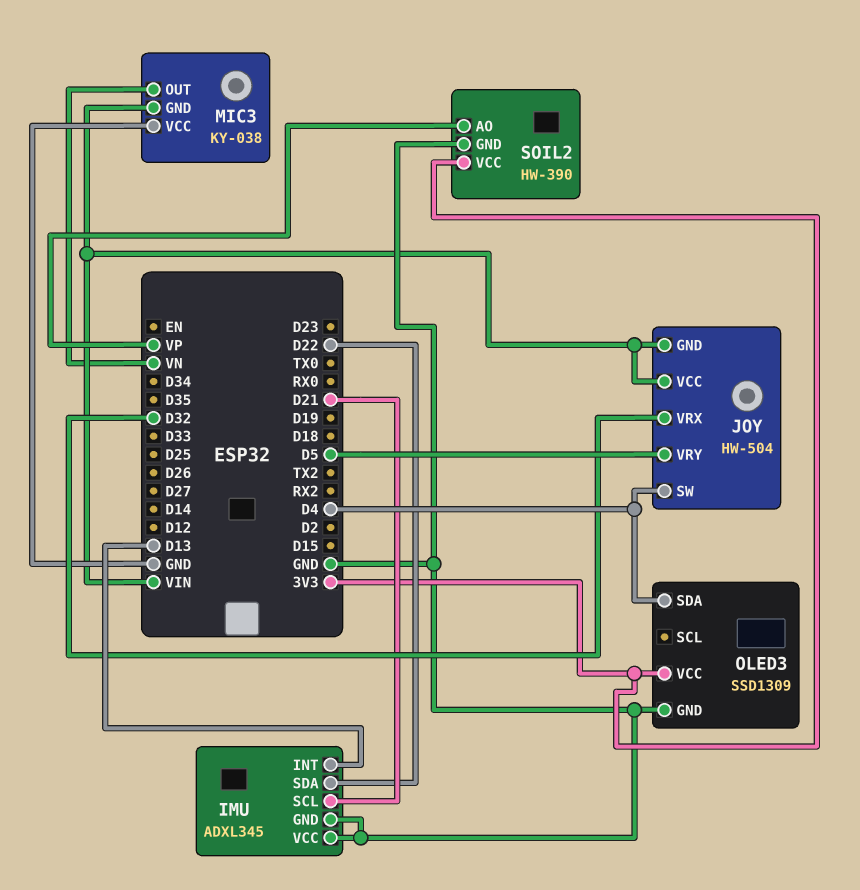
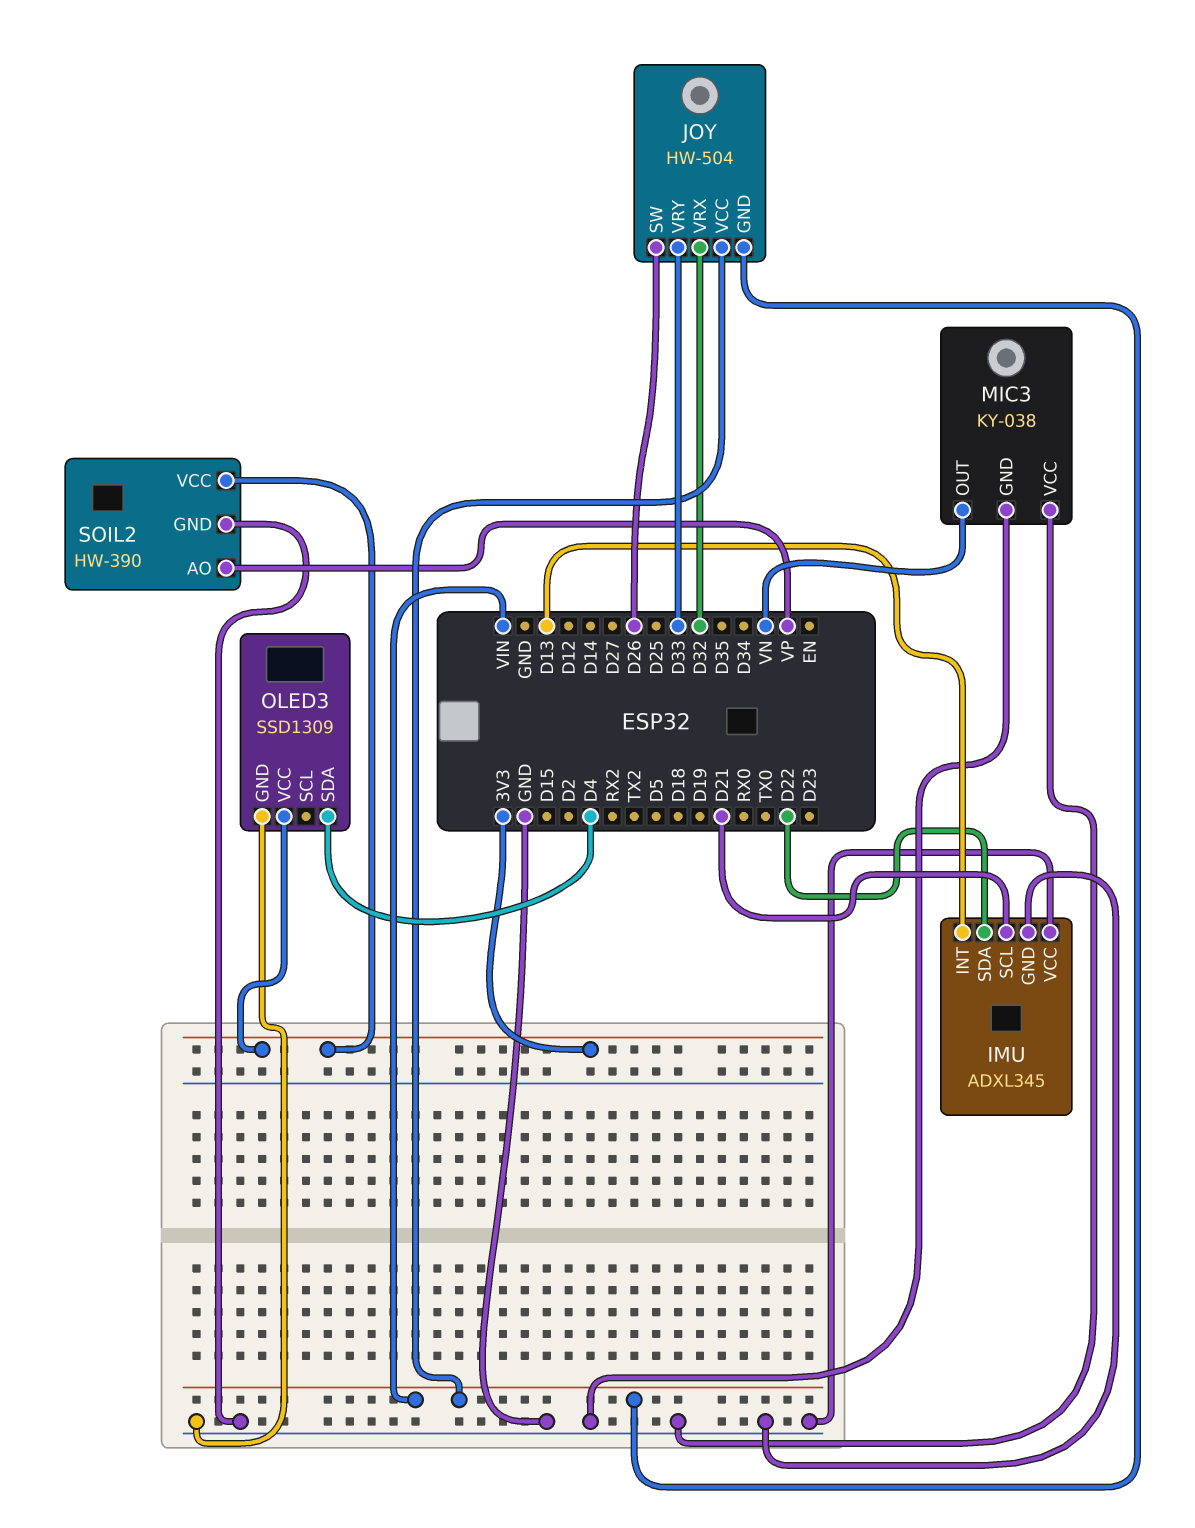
JOY pin SW: D4 -> D26
JOY pin VRY: D5 -> D33
MIC3 pin GND: VIN -> GND

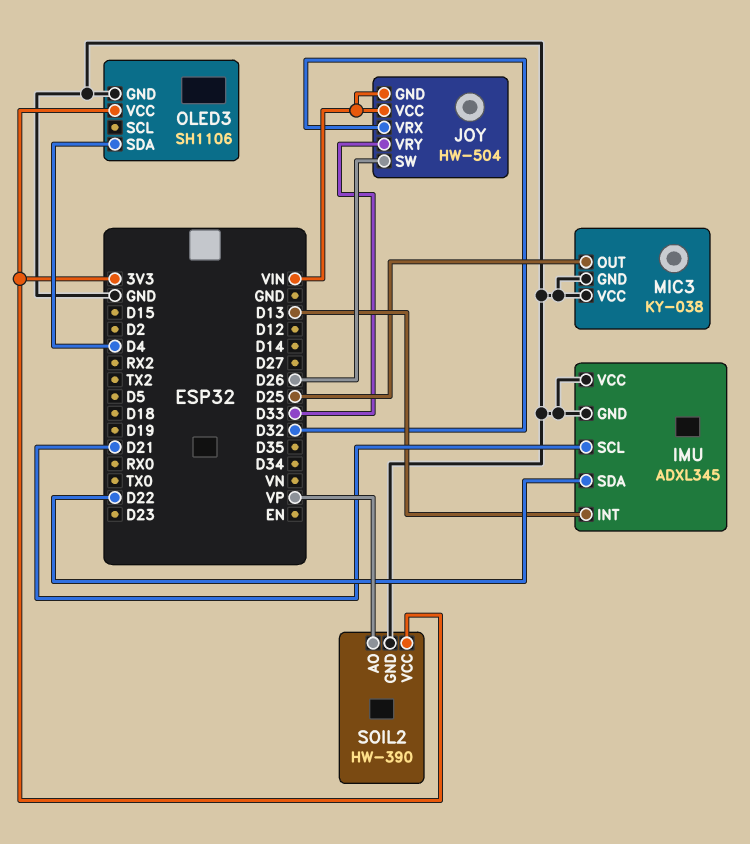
MIC3 pin OUT: VN -> D25
OLED3: SSD1309 -> SH1106

